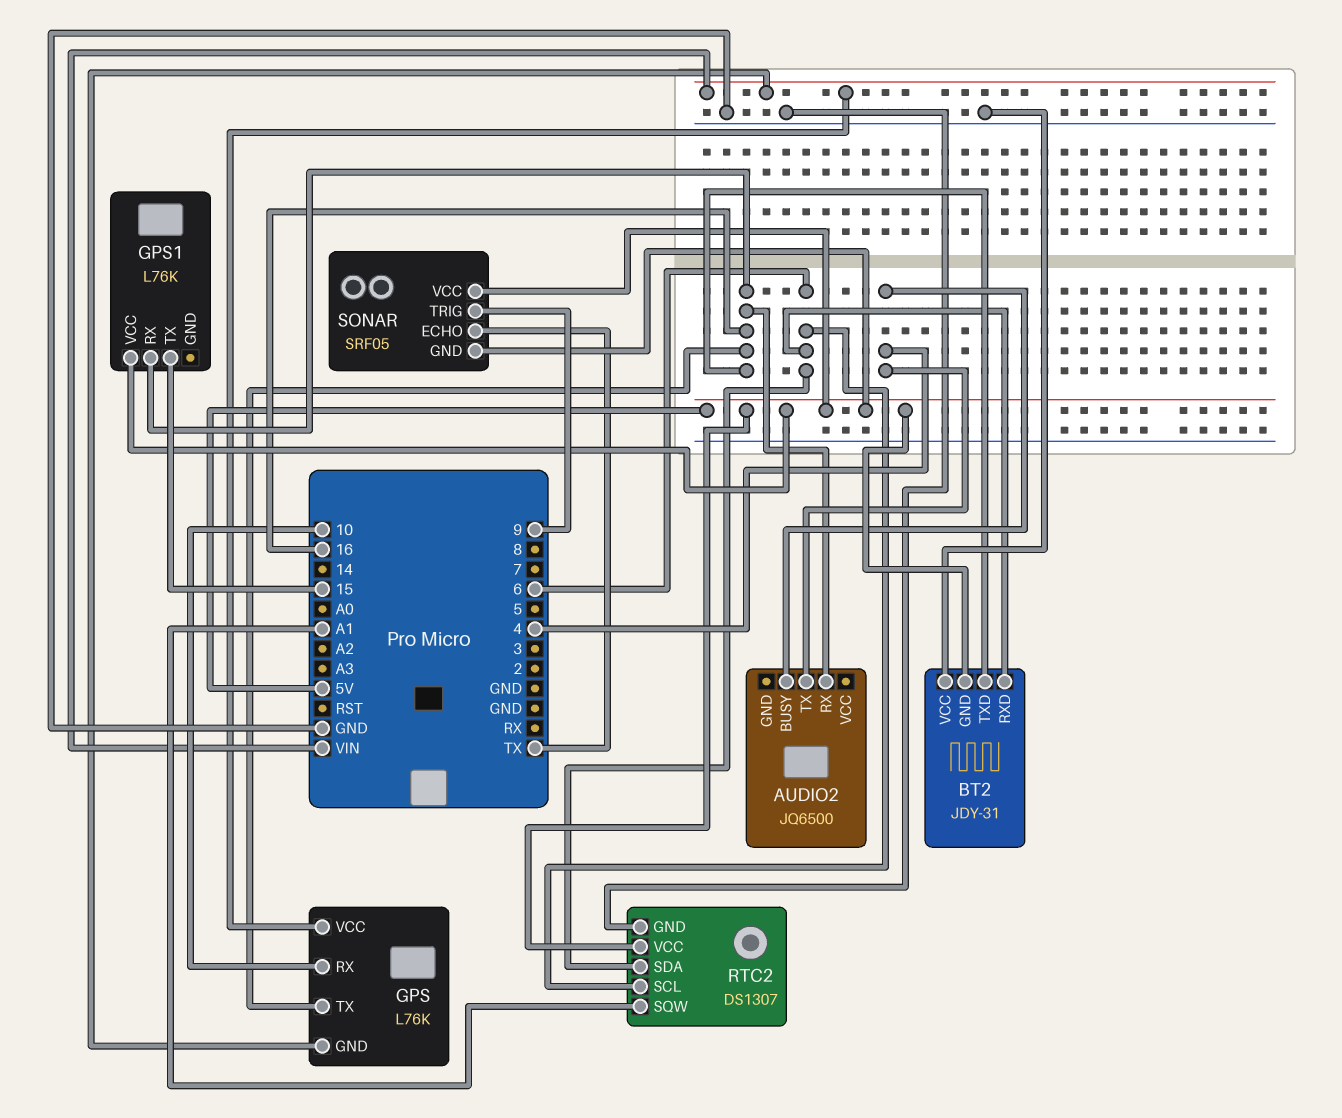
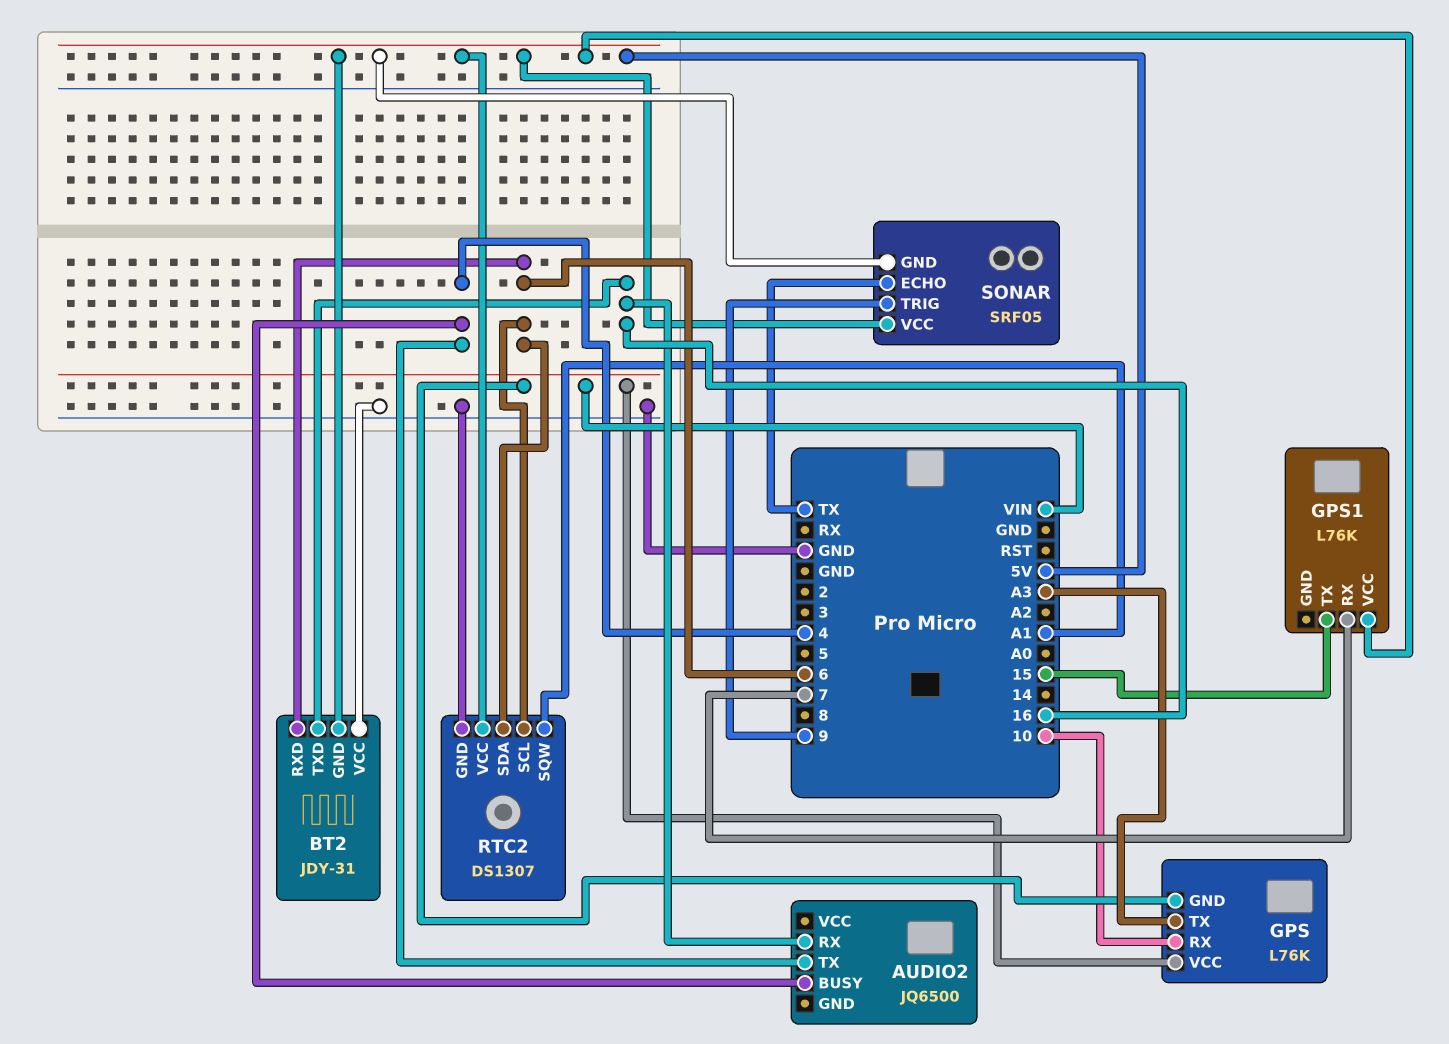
GPS pin TX: 16 -> A3
GPS1 pin RX: 16 -> 7

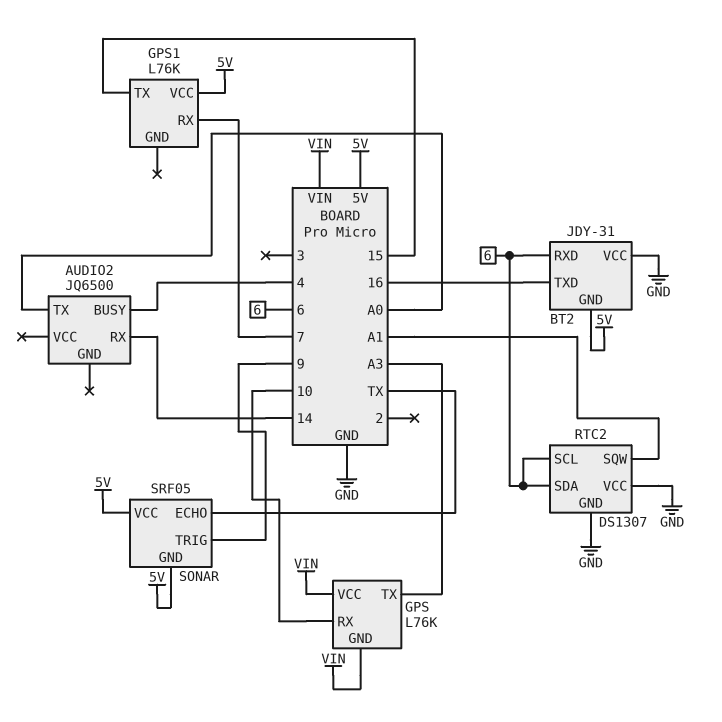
AUDIO2 pin RX: 16 -> 14
AUDIO2 pin TX: 4 -> A0
RTC2 pin VCC: 5V -> GND

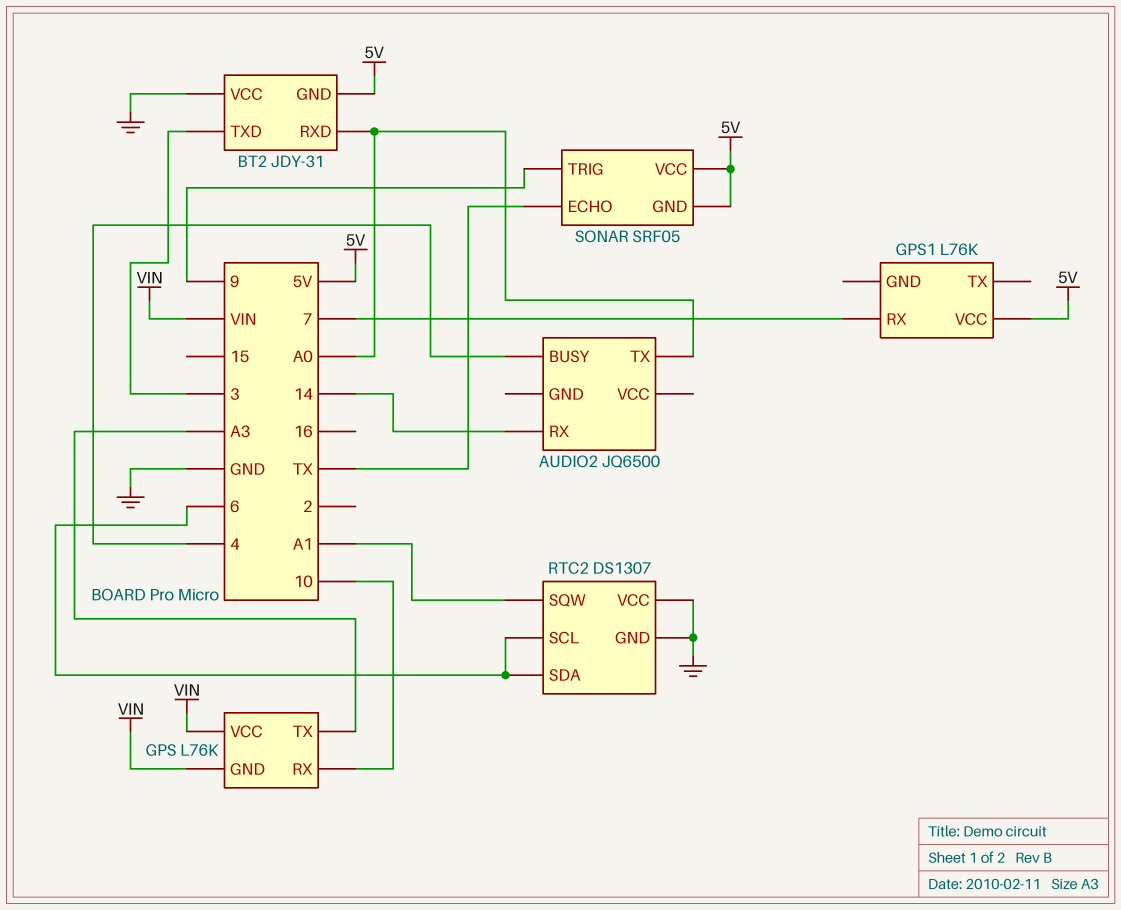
BT2 pin RXD: 6 -> A0
BT2 pin TXD: 16 -> 3
GPS1 pin TX: 15 -> none

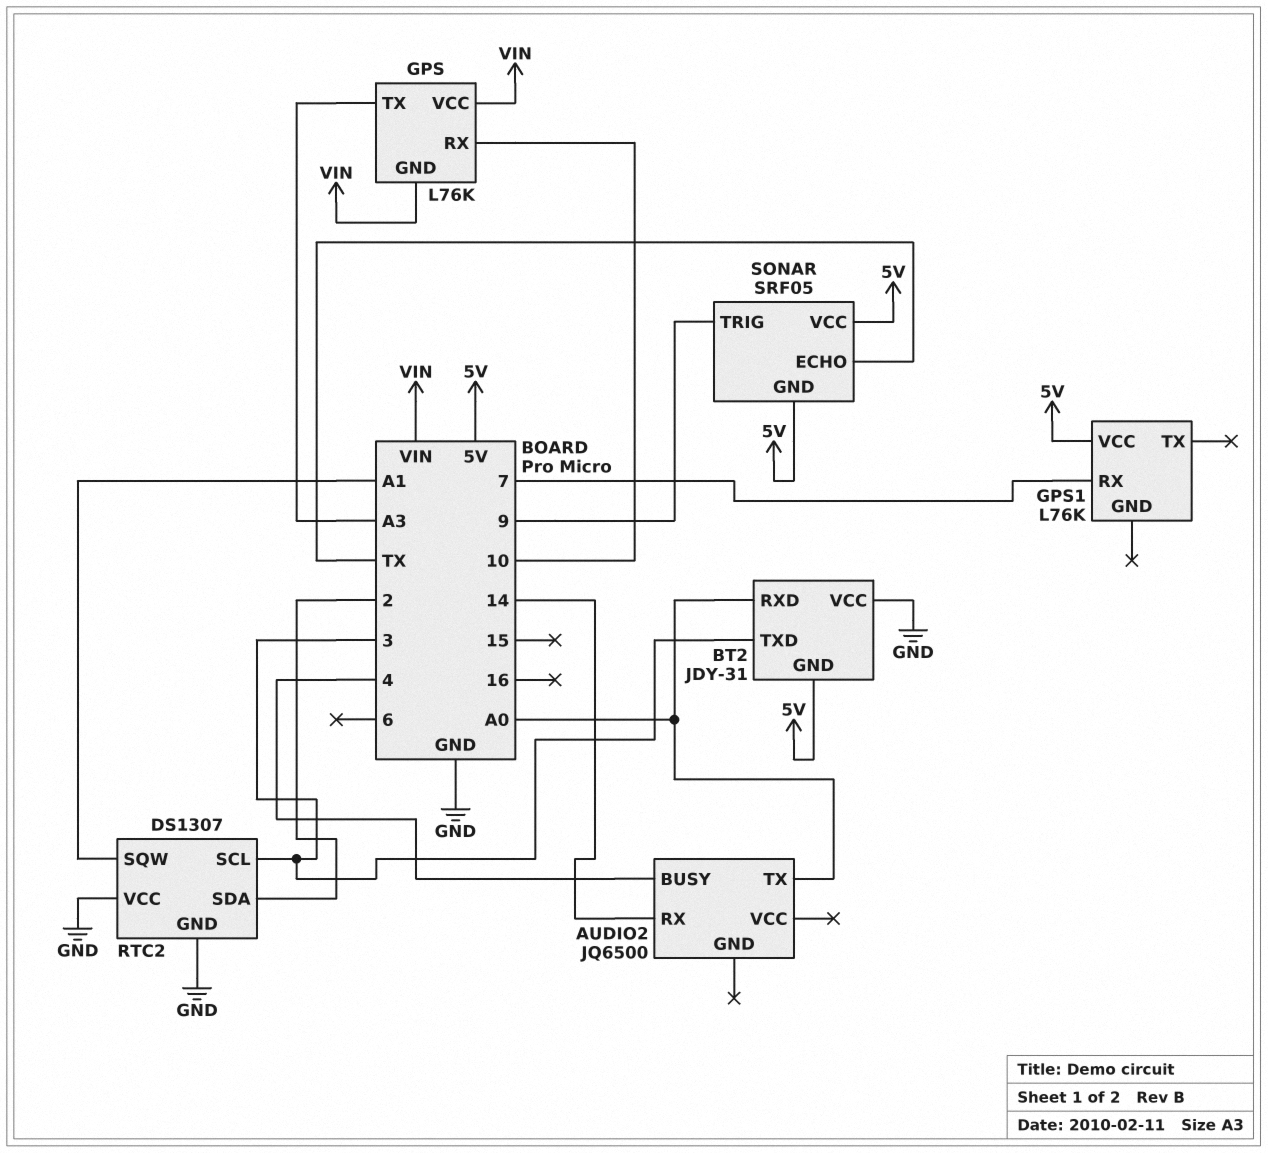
RTC2 pin SCL: 6 -> 3
RTC2 pin SDA: 6 -> 2

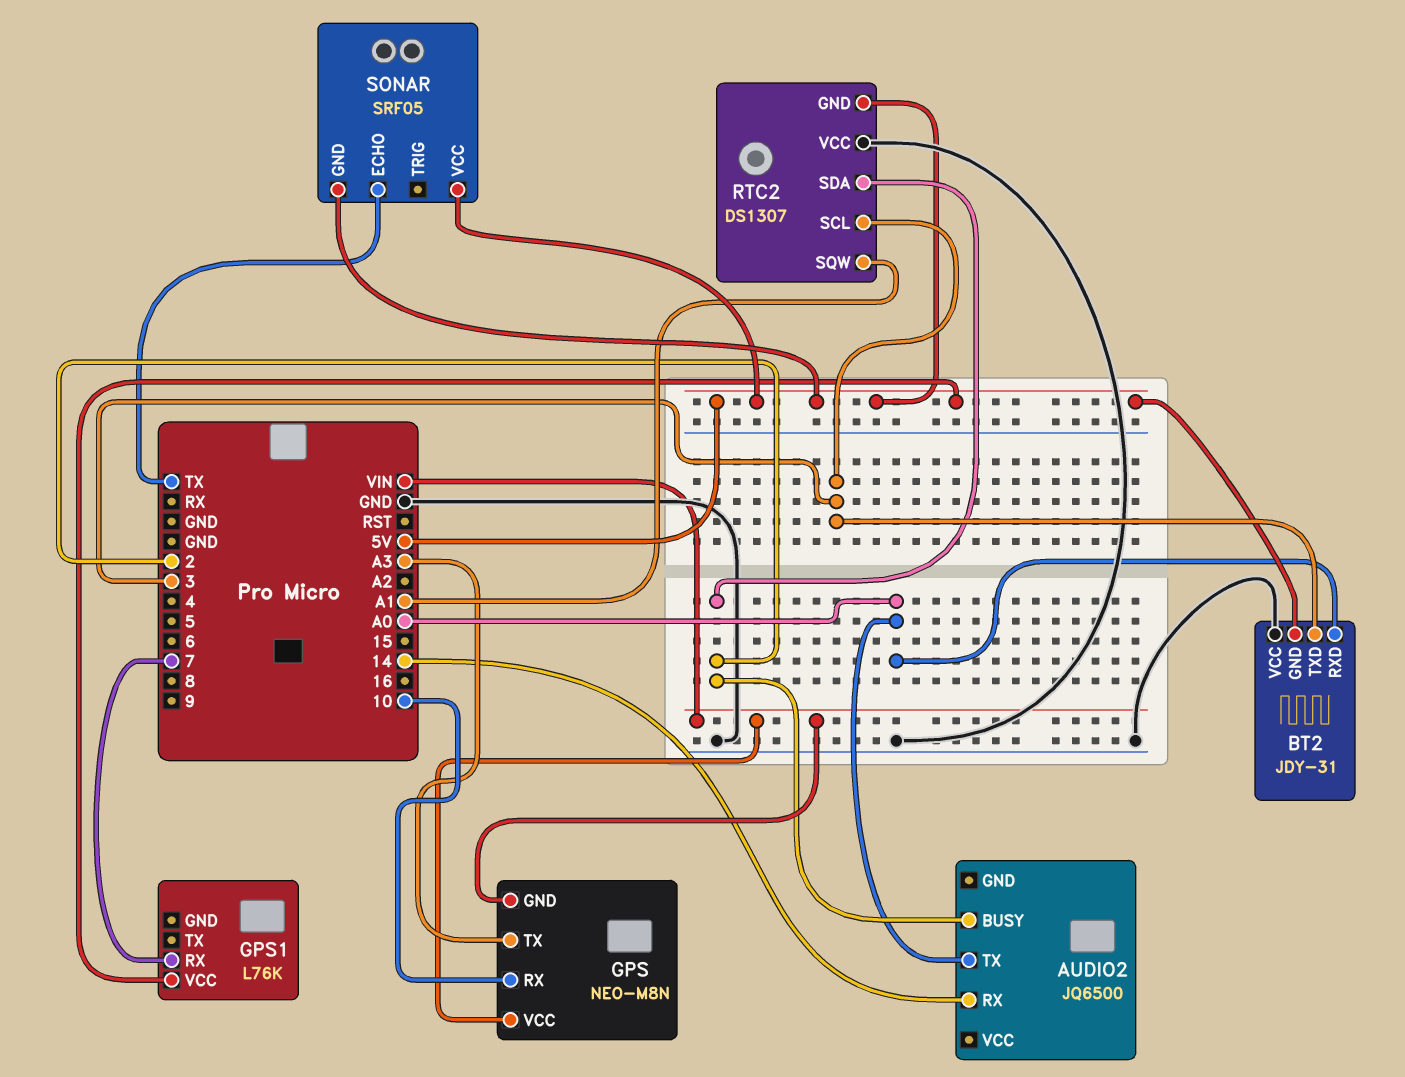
AUDIO2 pin BUSY: 4 -> 2
GPS: L76K -> NEO-M8N
RTC2 pin GND: GND -> 5V
SONAR pin TRIG: 9 -> none

